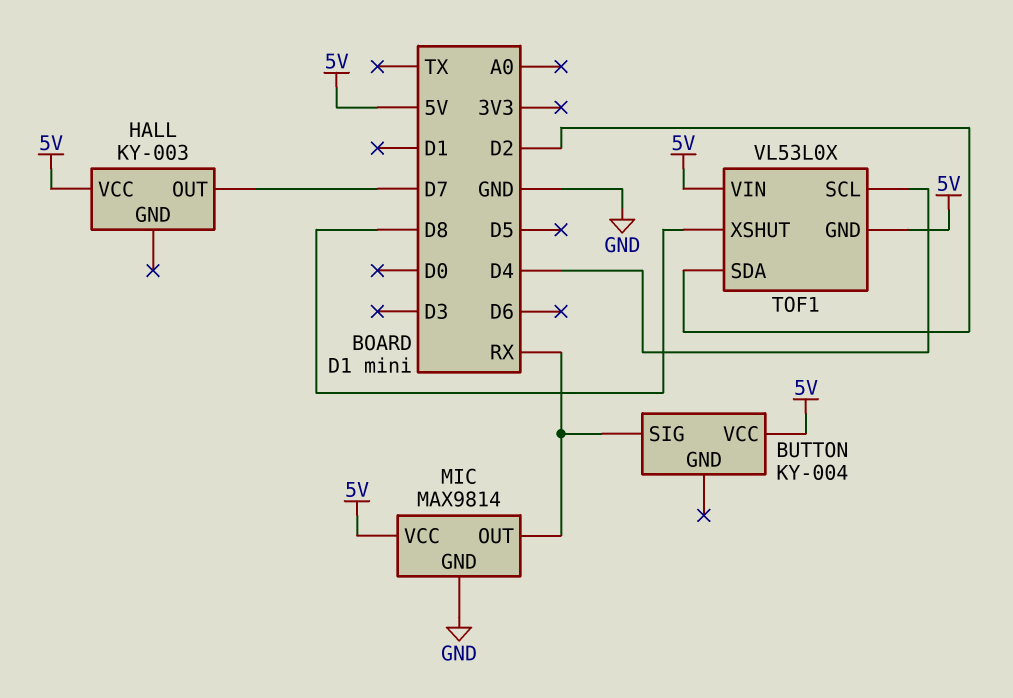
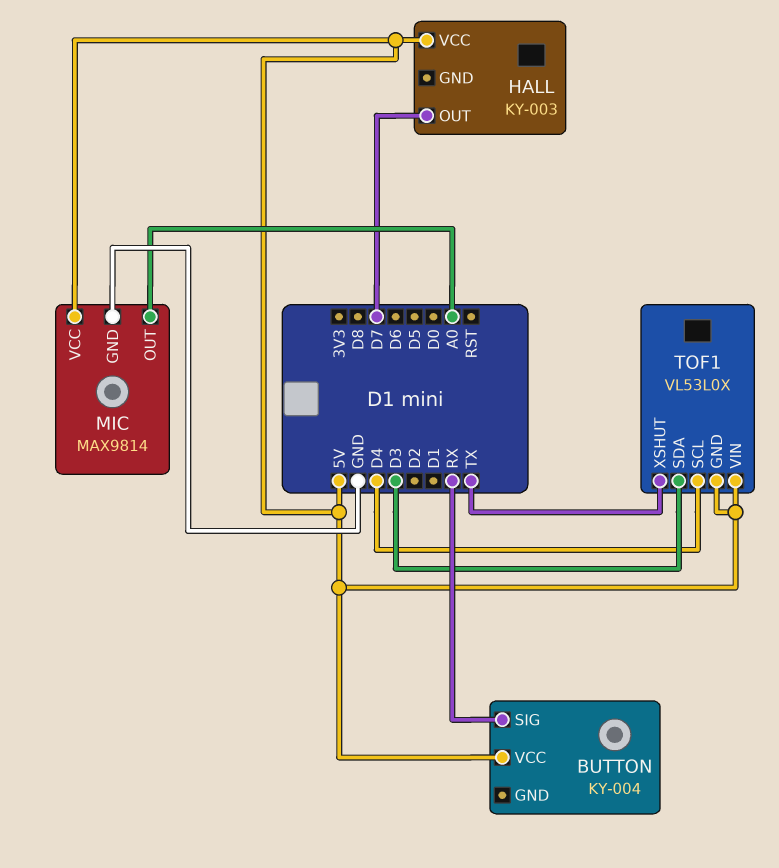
MIC pin OUT: RX -> A0
TOF1 pin SDA: D2 -> D3
TOF1 pin XSHUT: D8 -> TX

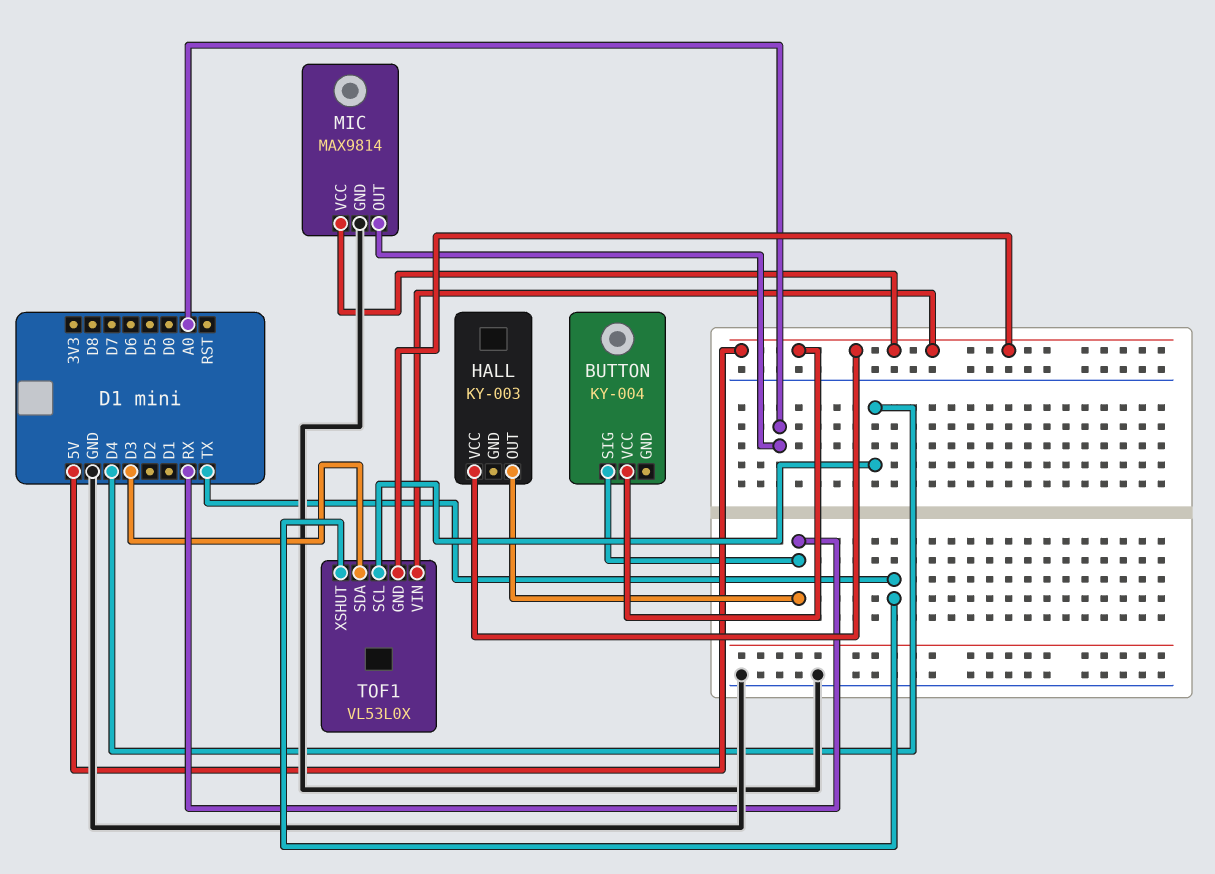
HALL pin OUT: D7 -> RX

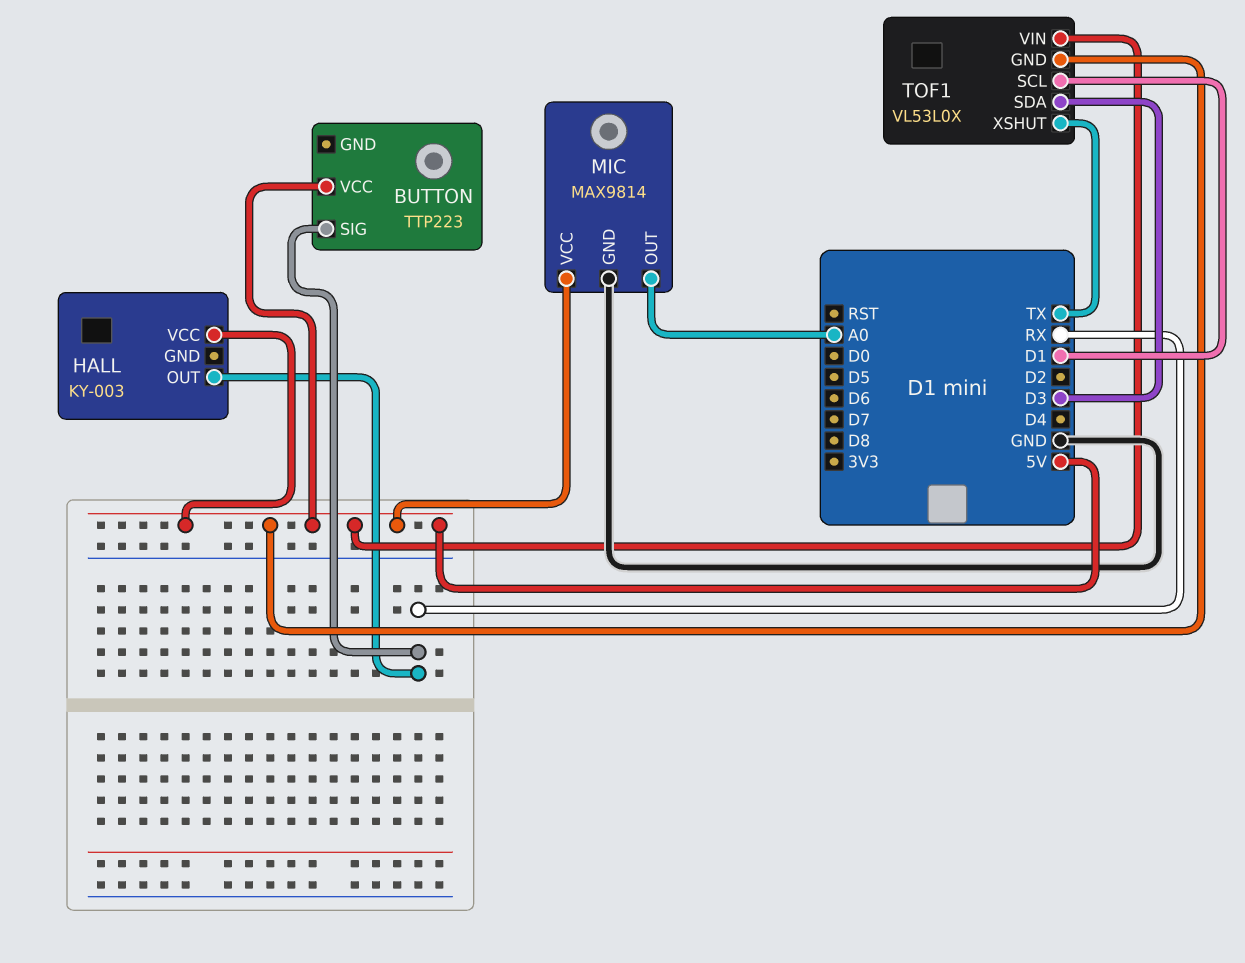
BUTTON: KY-004 -> TTP223
TOF1 pin SCL: D4 -> D1

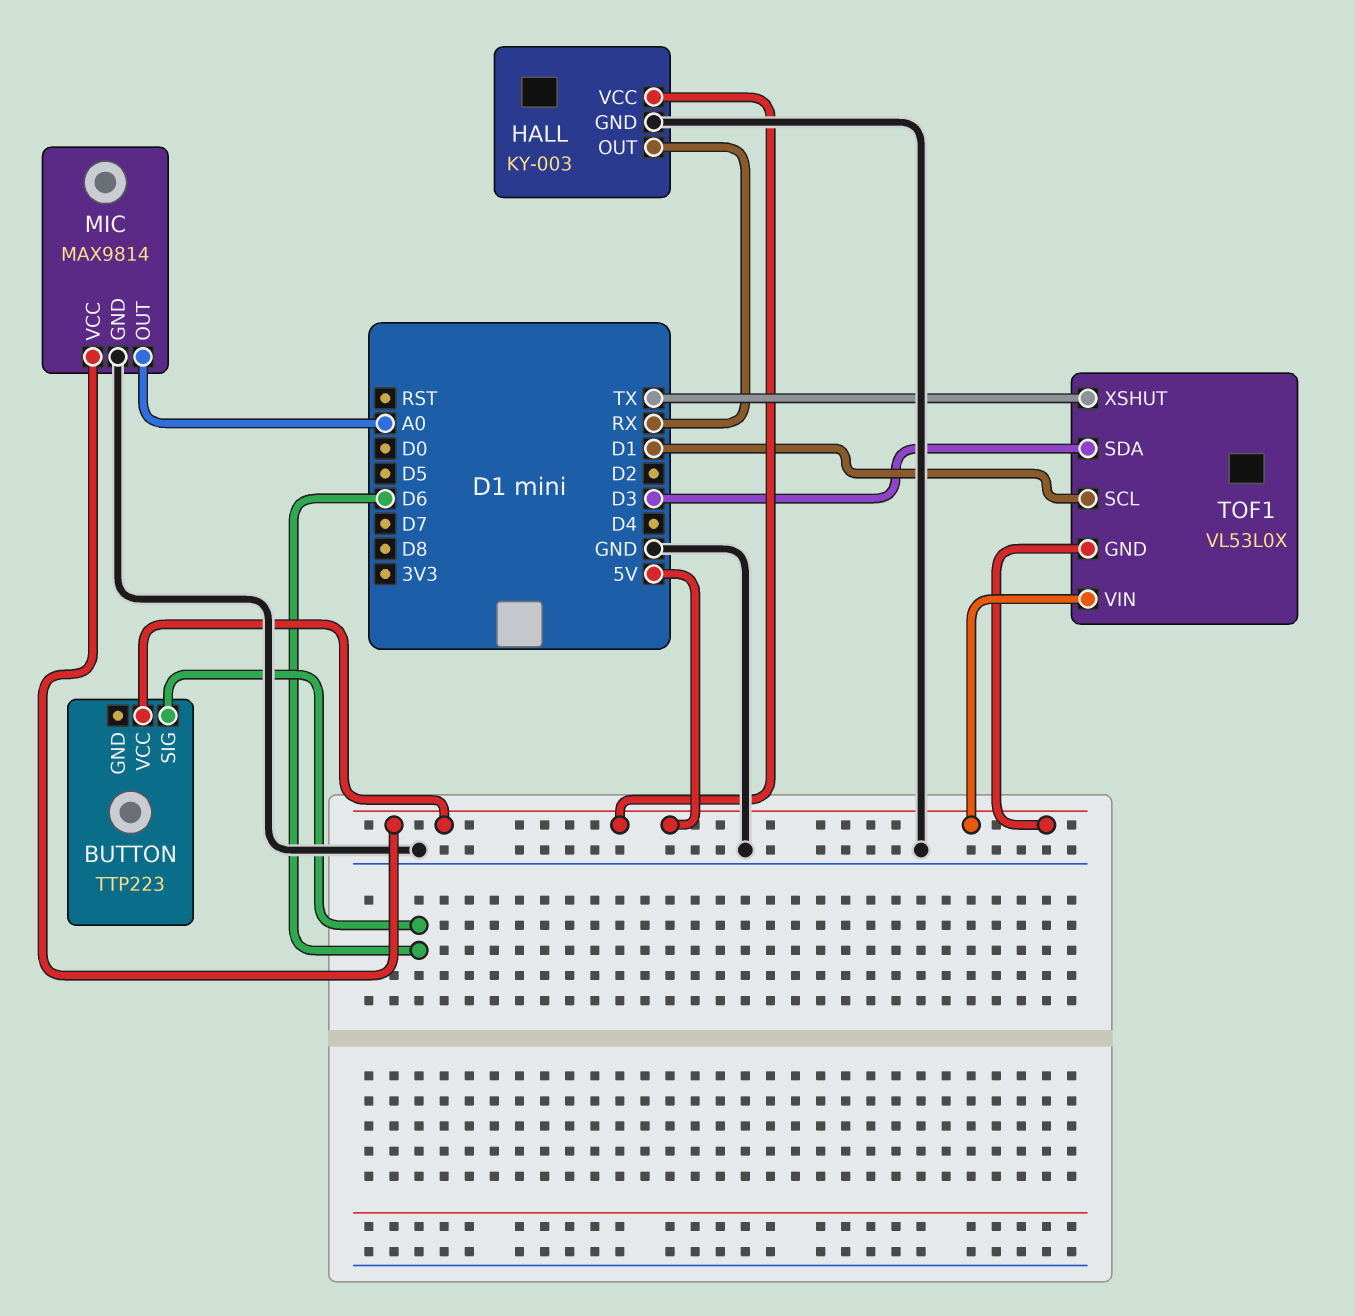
BUTTON pin SIG: RX -> D6
HALL pin GND: none -> GND

